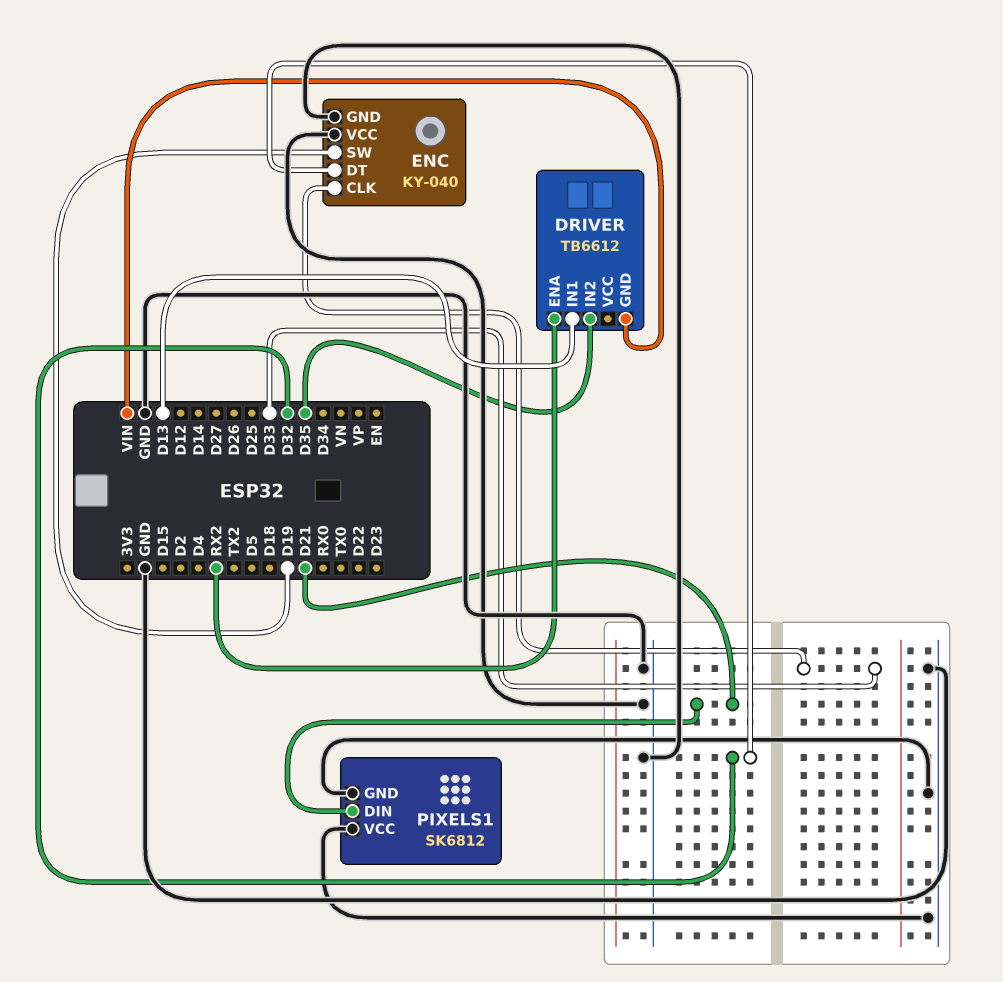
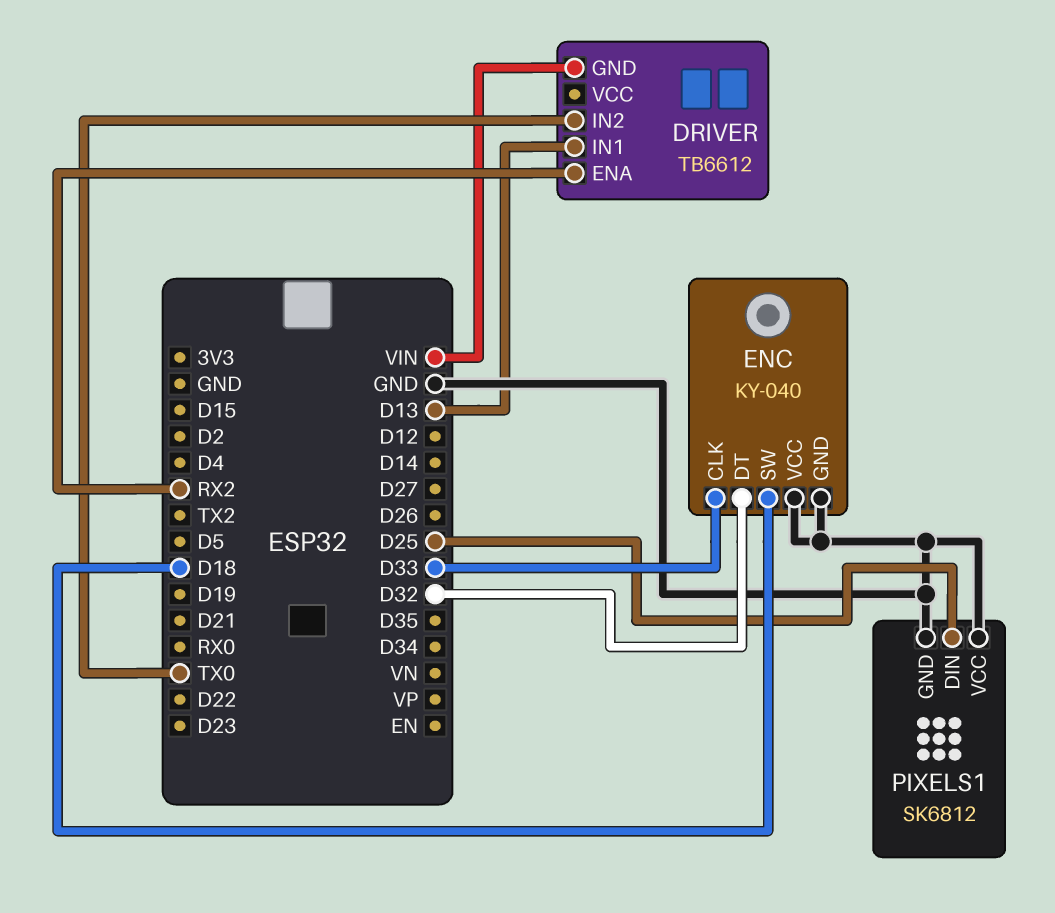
DRIVER pin IN2: D35 -> TX0
ENC pin SW: D19 -> D18
PIXELS1 pin DIN: D21 -> D25

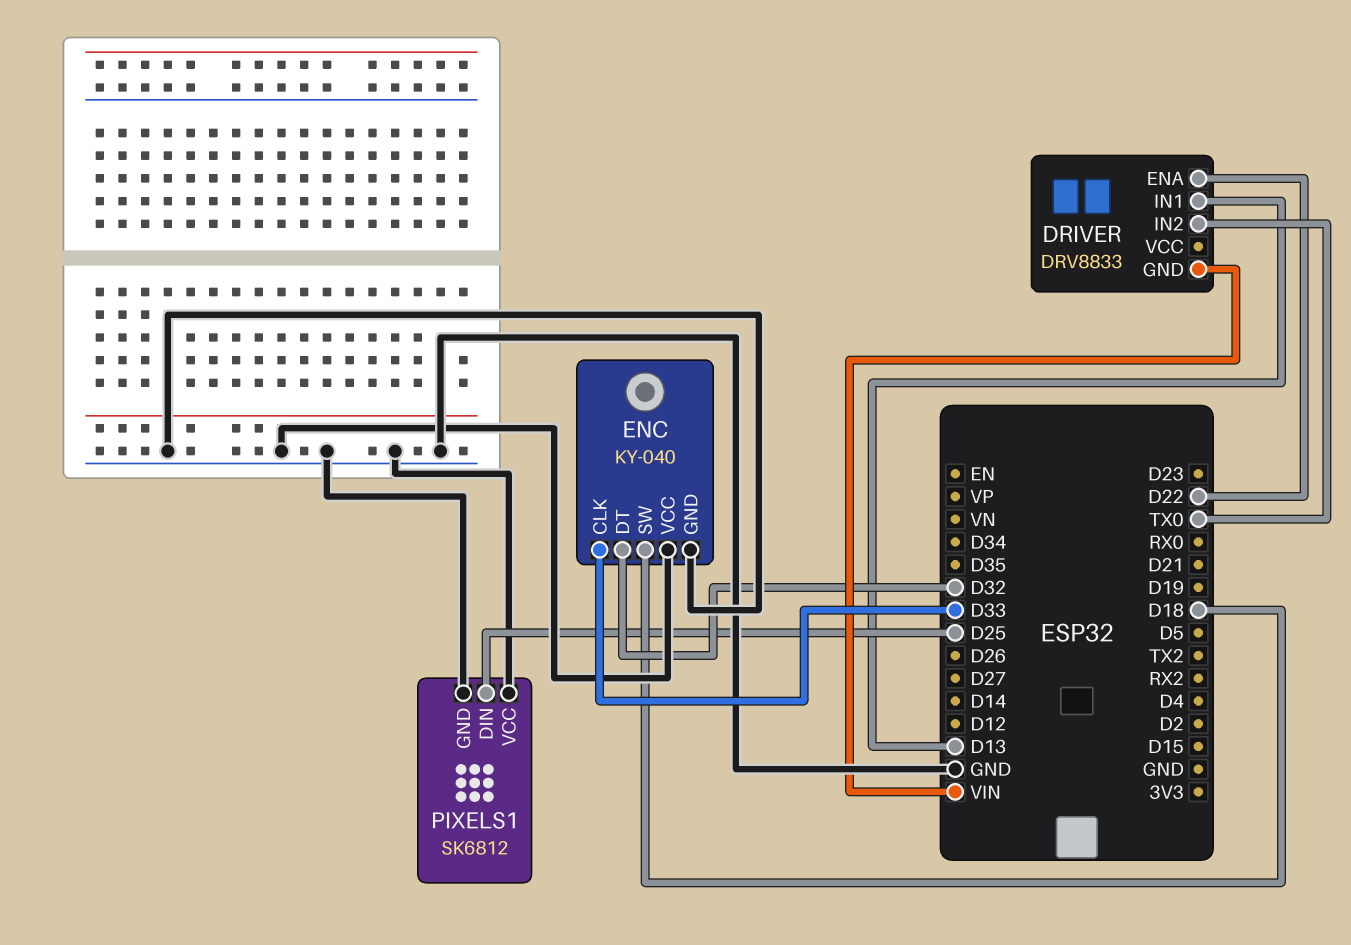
DRIVER: TB6612 -> DRV8833
DRIVER pin ENA: RX2 -> D22

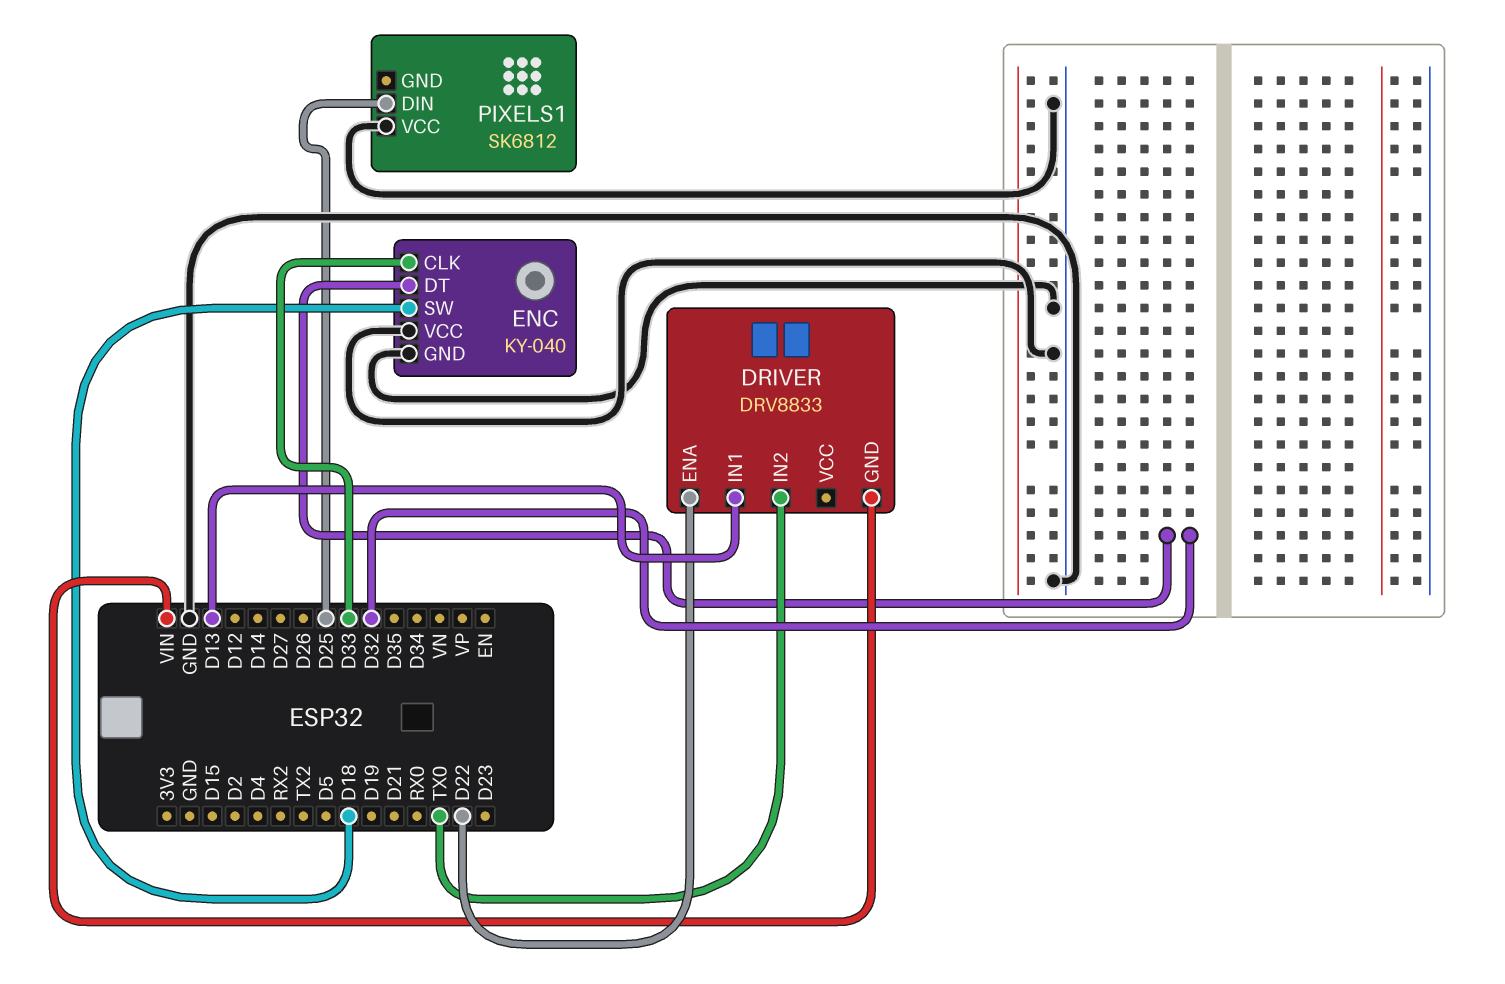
PIXELS1 pin GND: GND -> none

